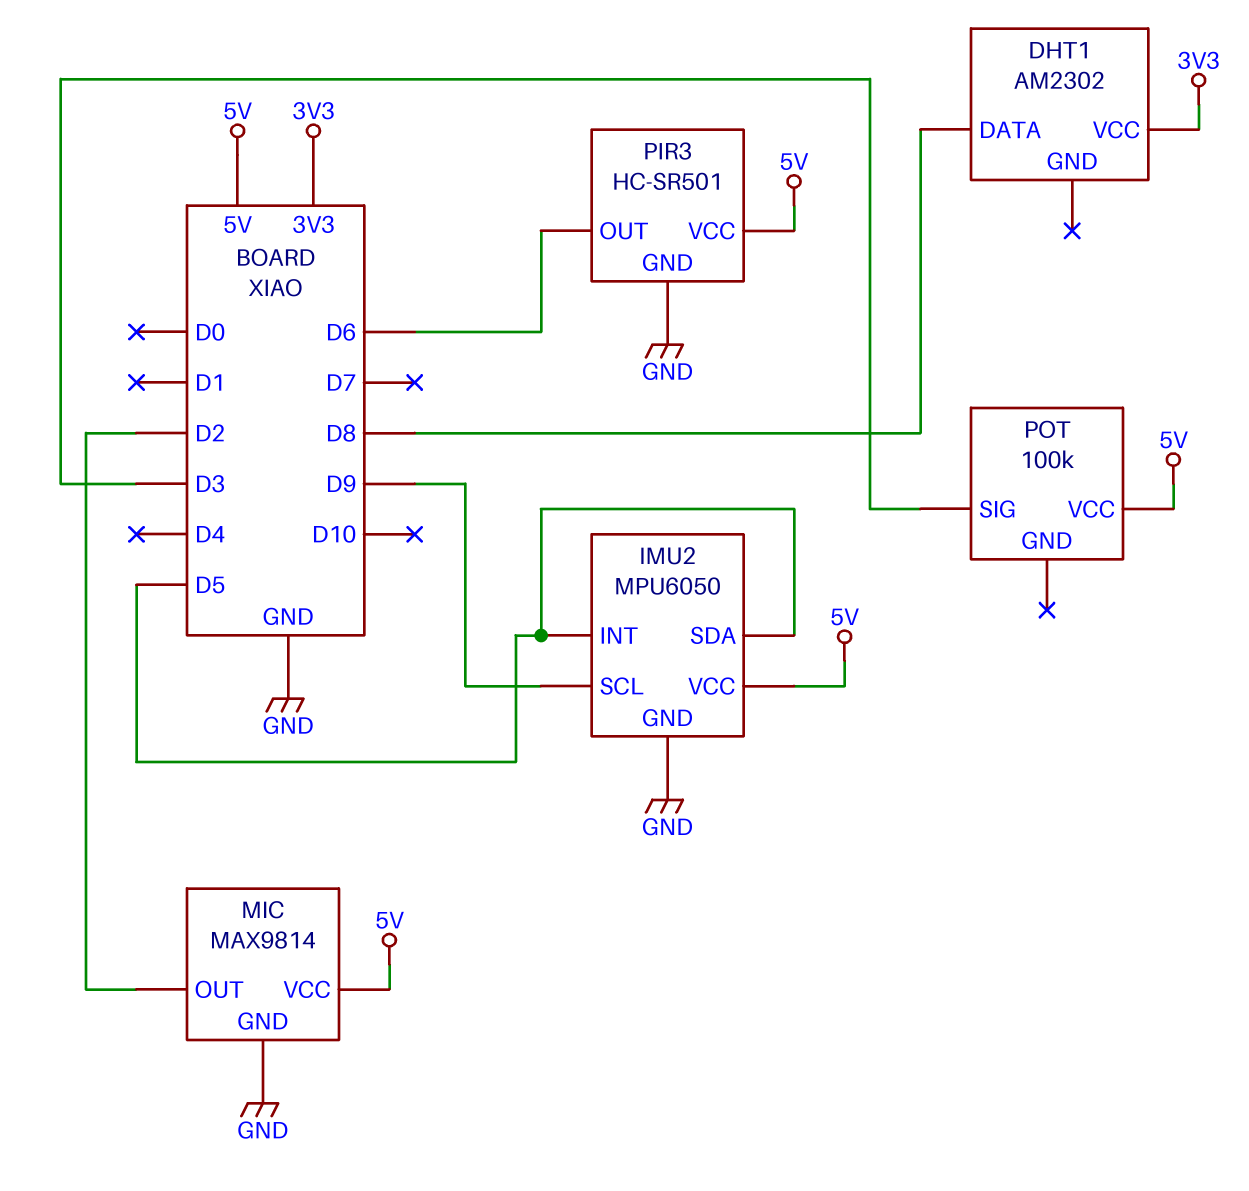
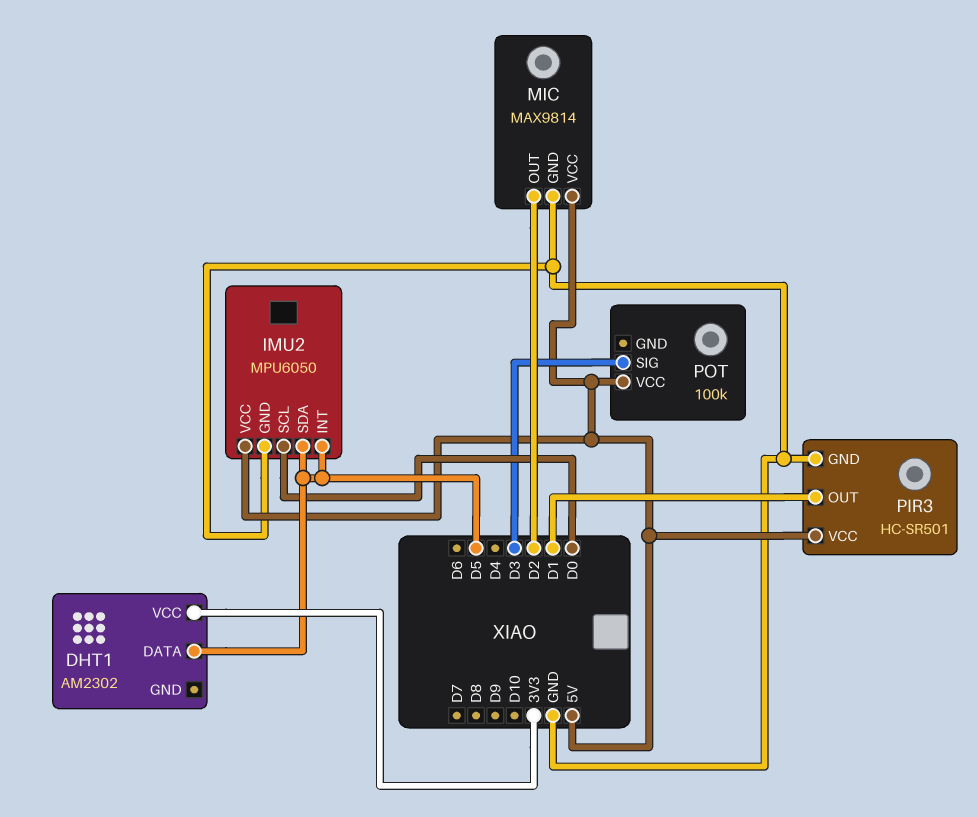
DHT1 pin DATA: D8 -> D5
IMU2 pin SCL: D9 -> D0
PIR3 pin OUT: D6 -> D1

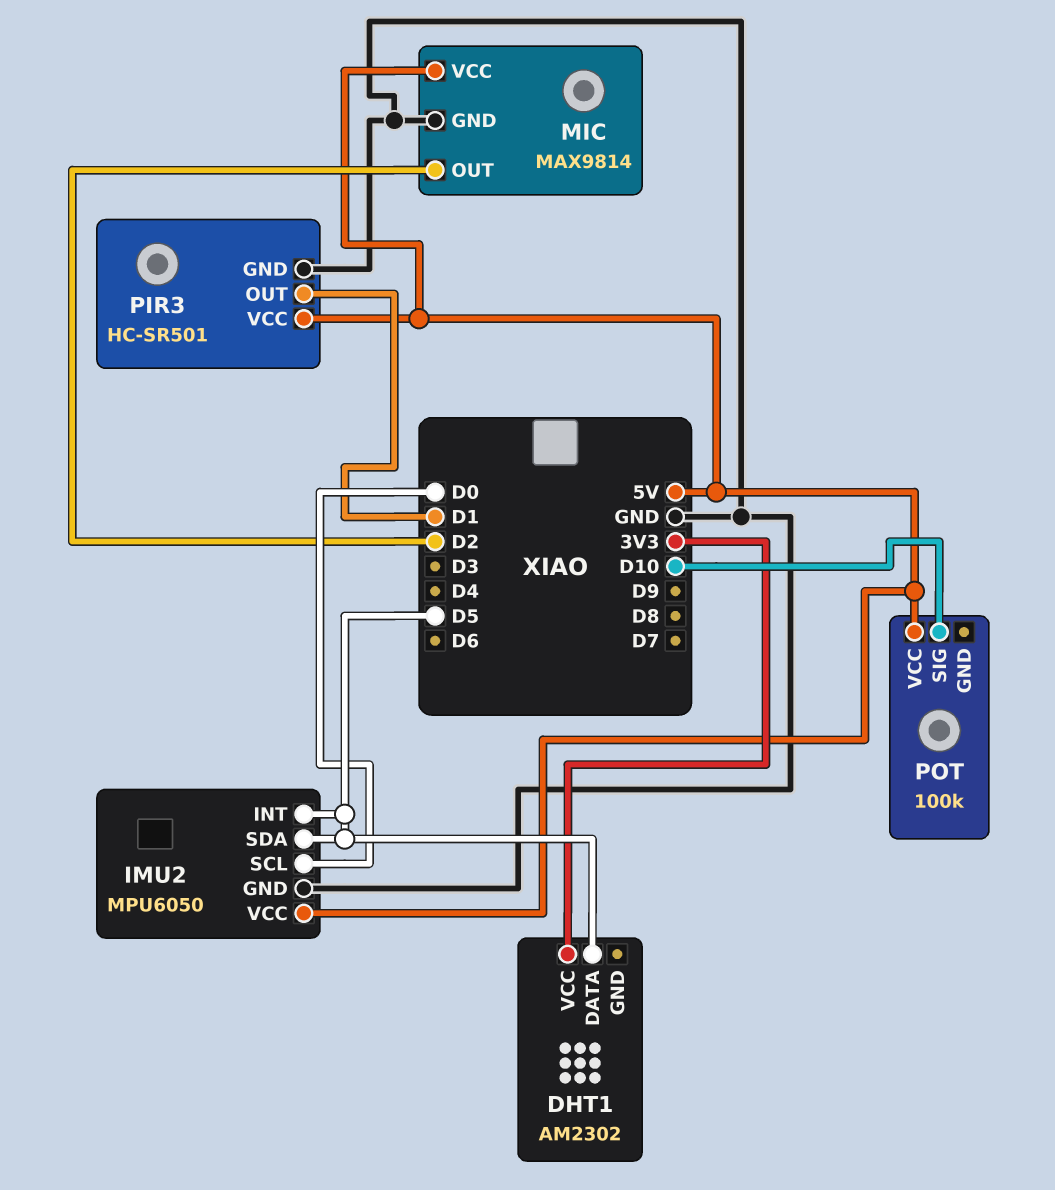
POT pin SIG: D3 -> D10

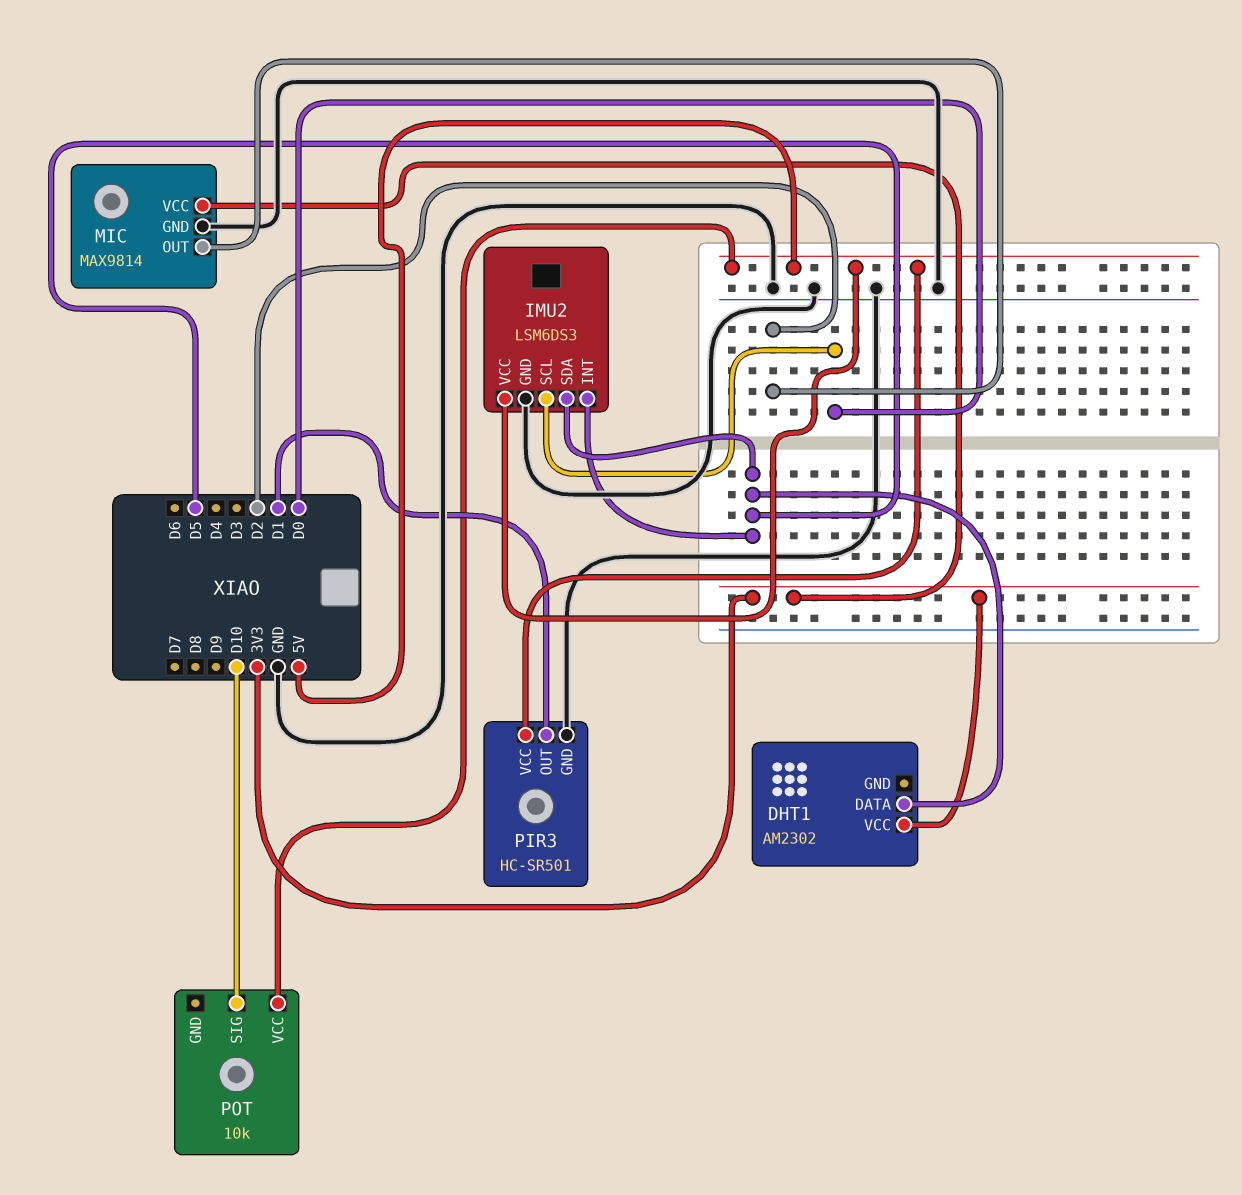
IMU2: MPU6050 -> LSM6DS3
MIC pin VCC: 5V -> 3V3
POT: 100k -> 10k

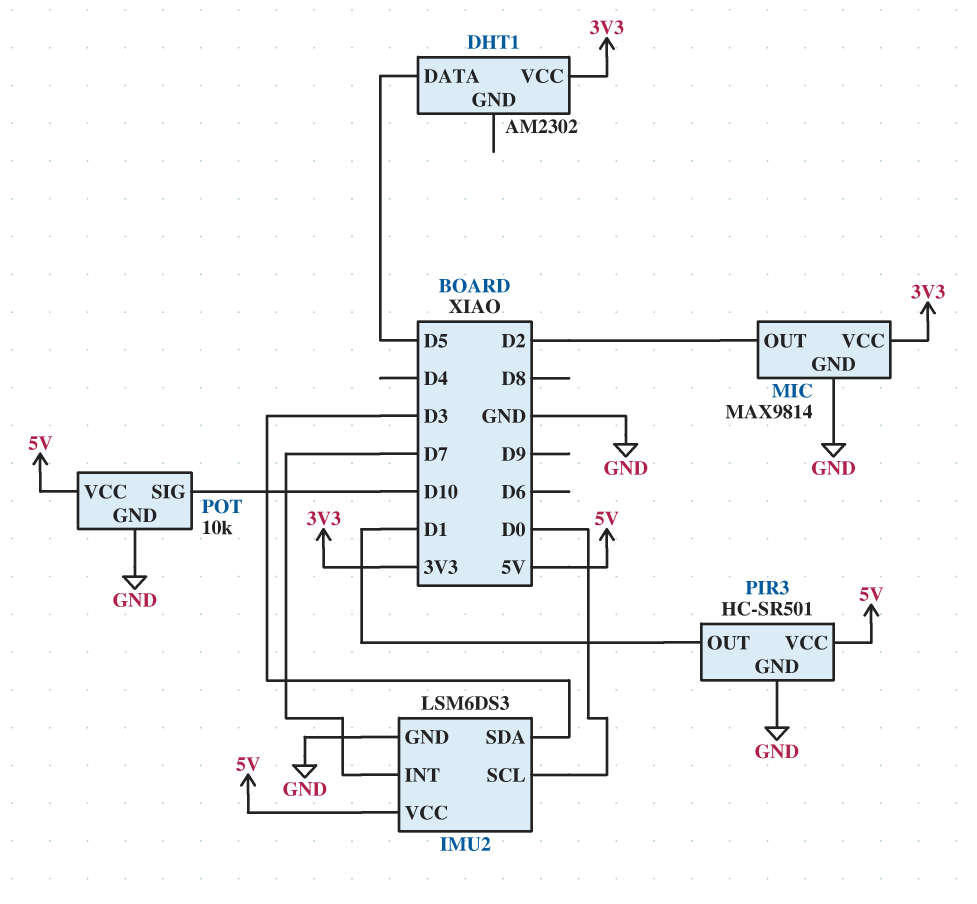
IMU2 pin INT: D5 -> D7
IMU2 pin SDA: D5 -> D3
POT pin GND: none -> GND

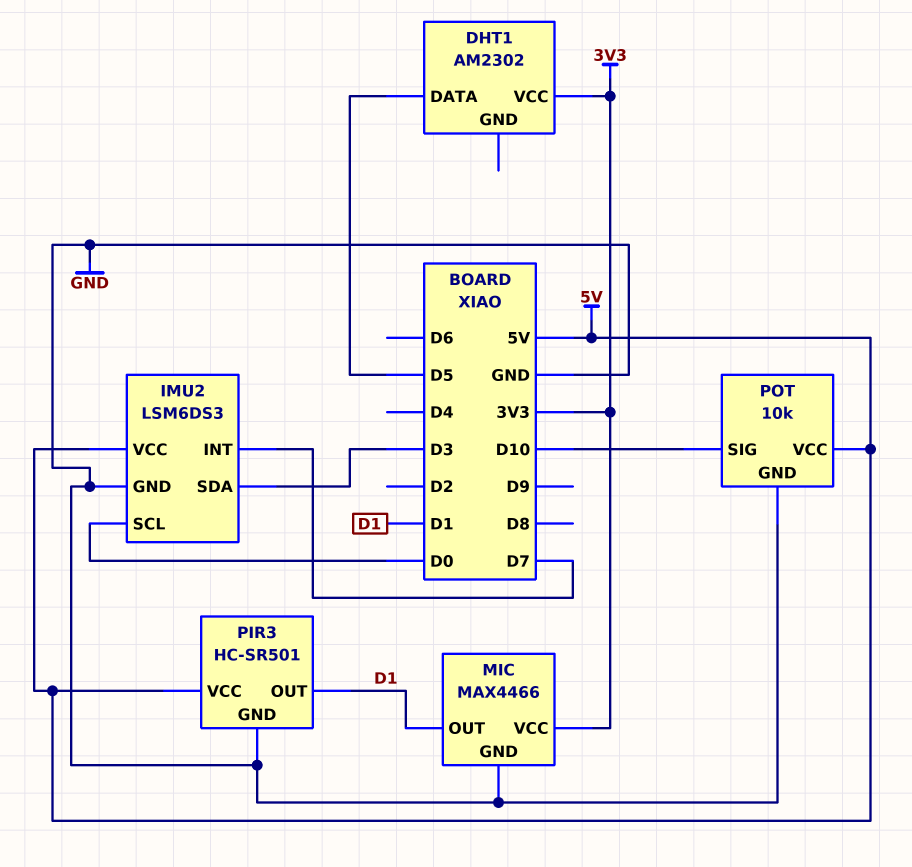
MIC: MAX9814 -> MAX4466
MIC pin OUT: D2 -> D1

